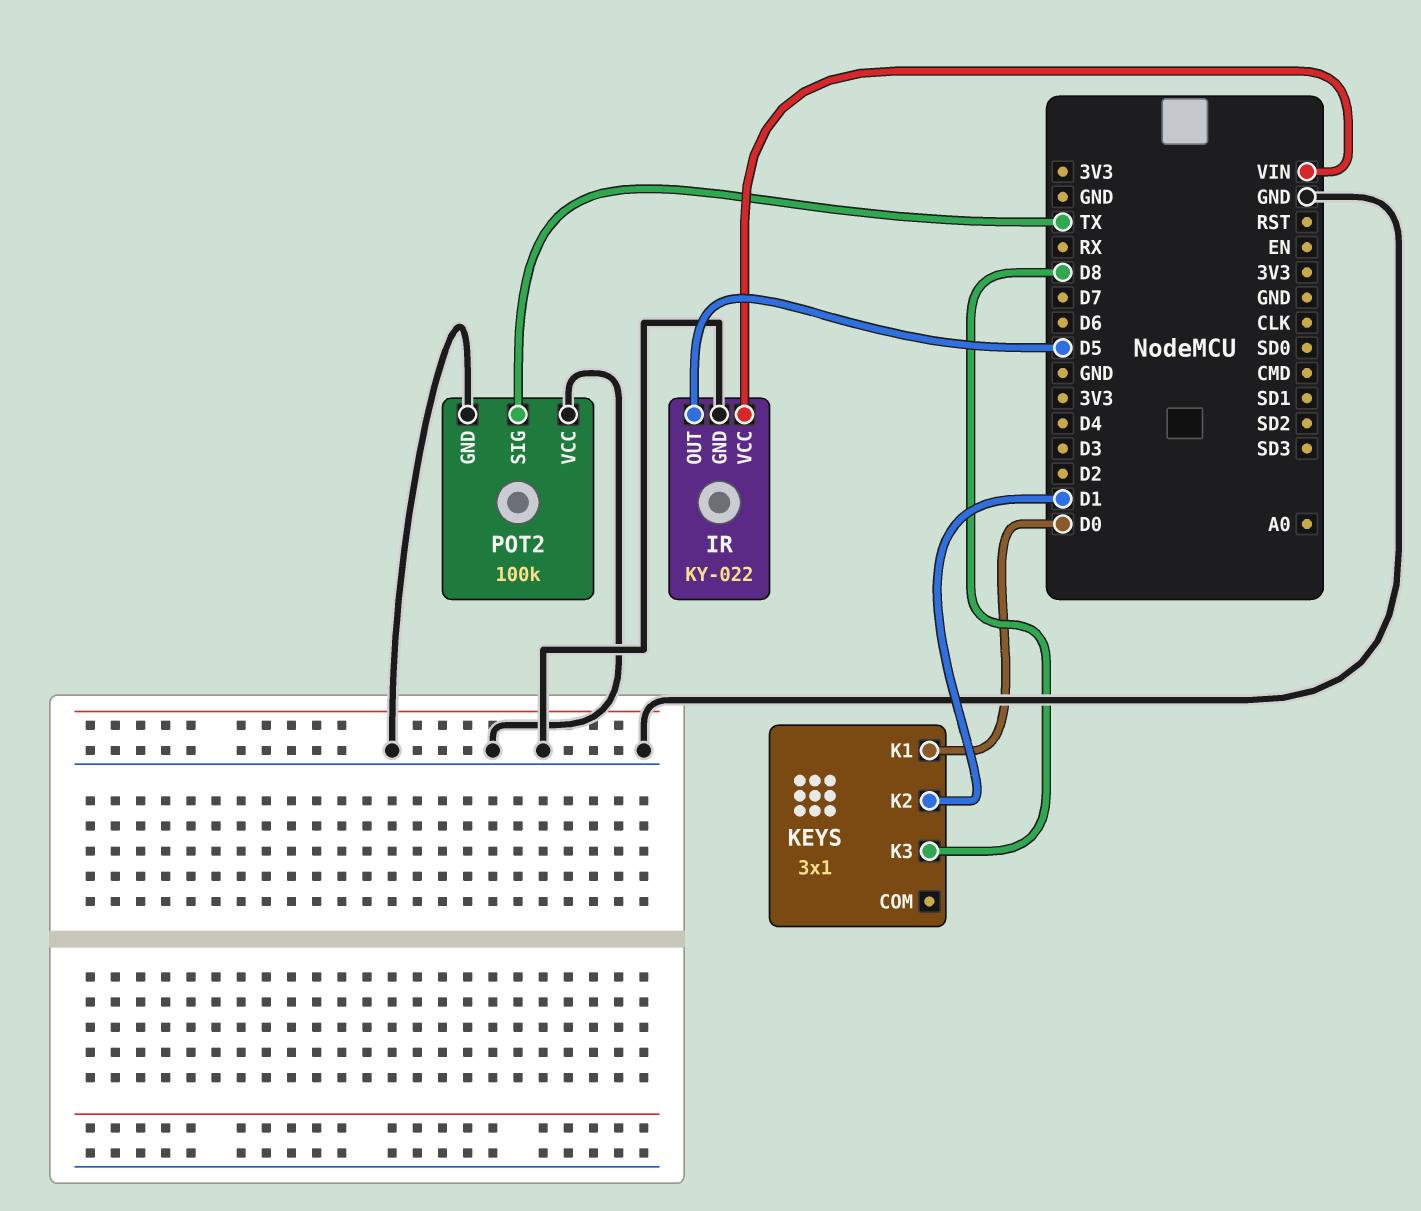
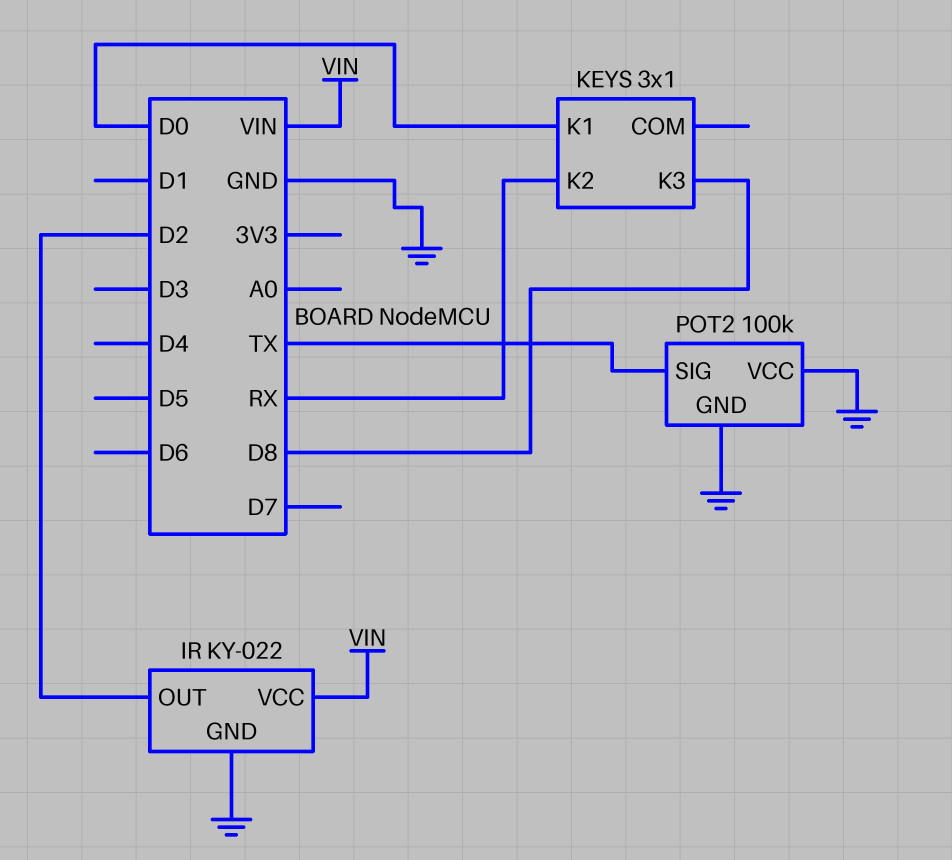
IR pin OUT: D5 -> D2
KEYS pin K2: D1 -> RX

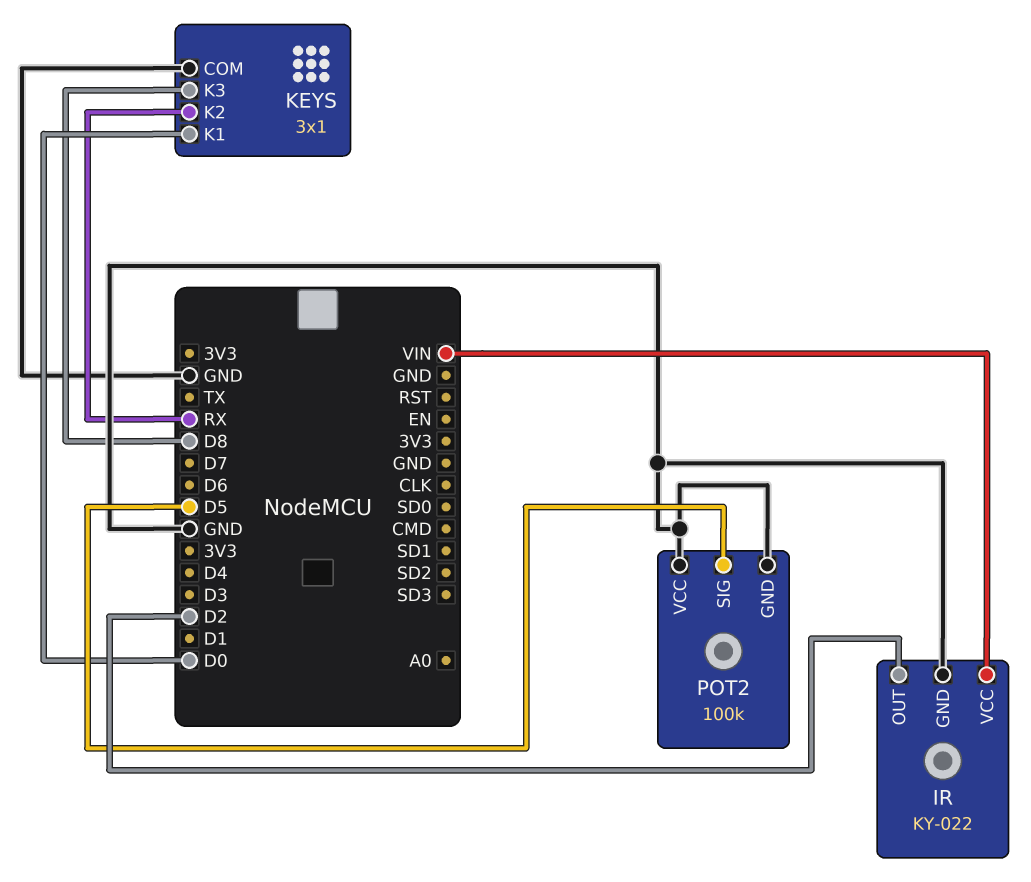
KEYS pin COM: none -> GND
POT2 pin SIG: TX -> D5

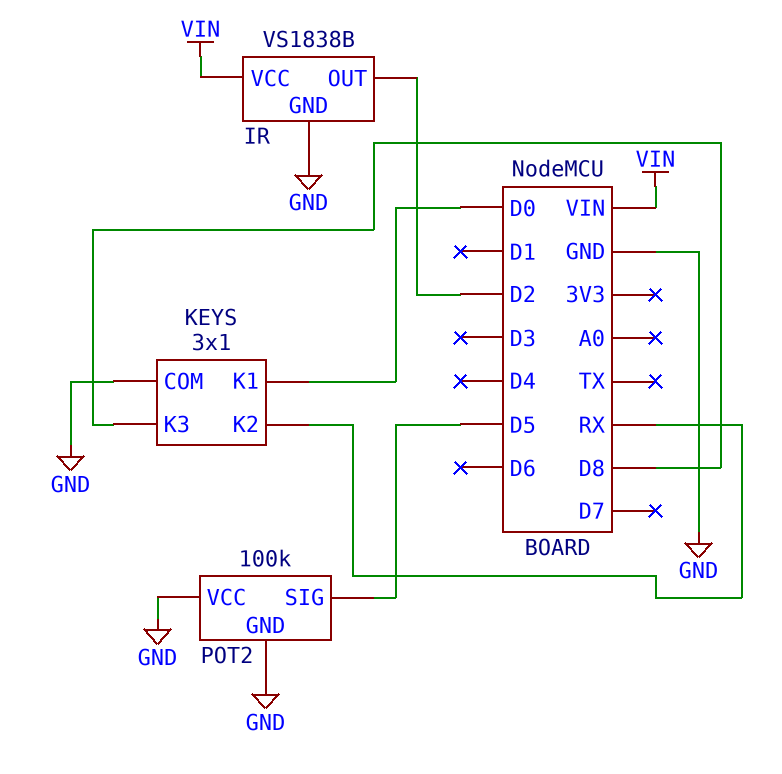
IR: KY-022 -> VS1838B

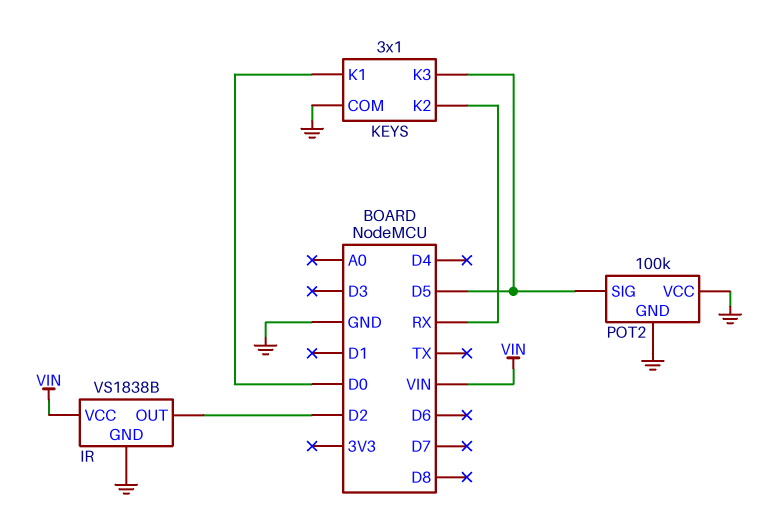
KEYS pin K3: D8 -> D5

